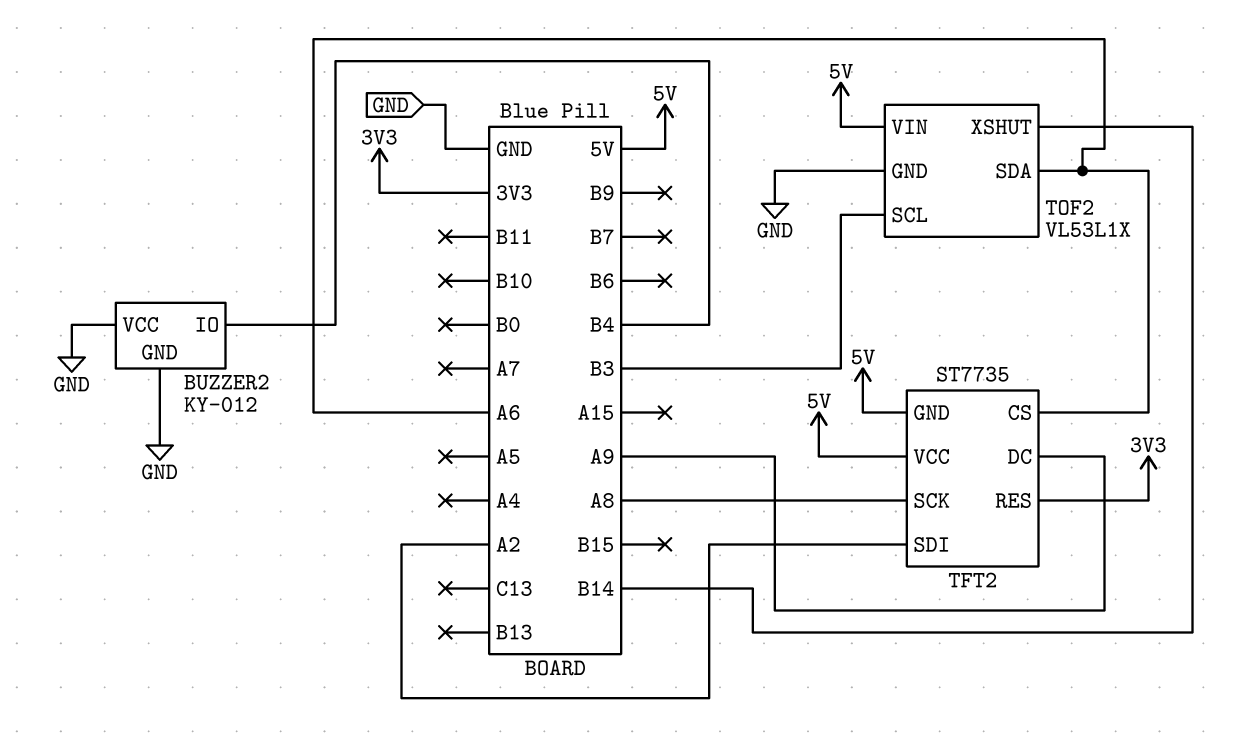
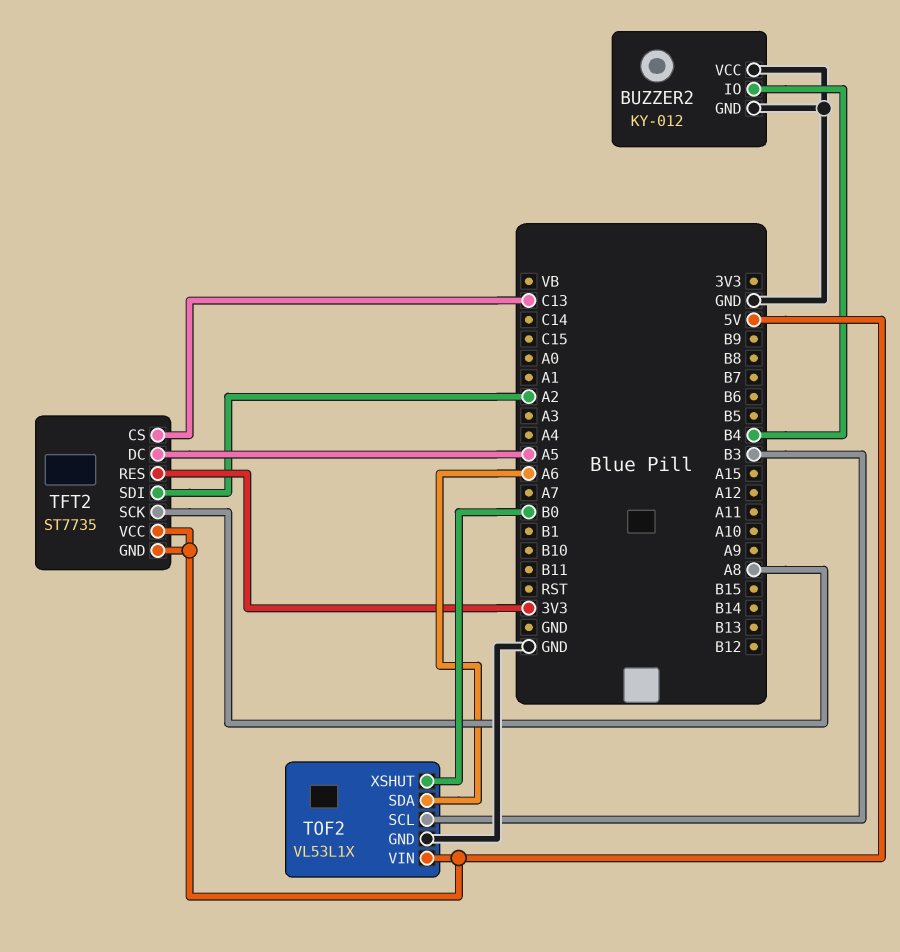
TFT2 pin CS: A6 -> C13
TFT2 pin DC: A9 -> A5
TOF2 pin XSHUT: B14 -> B0

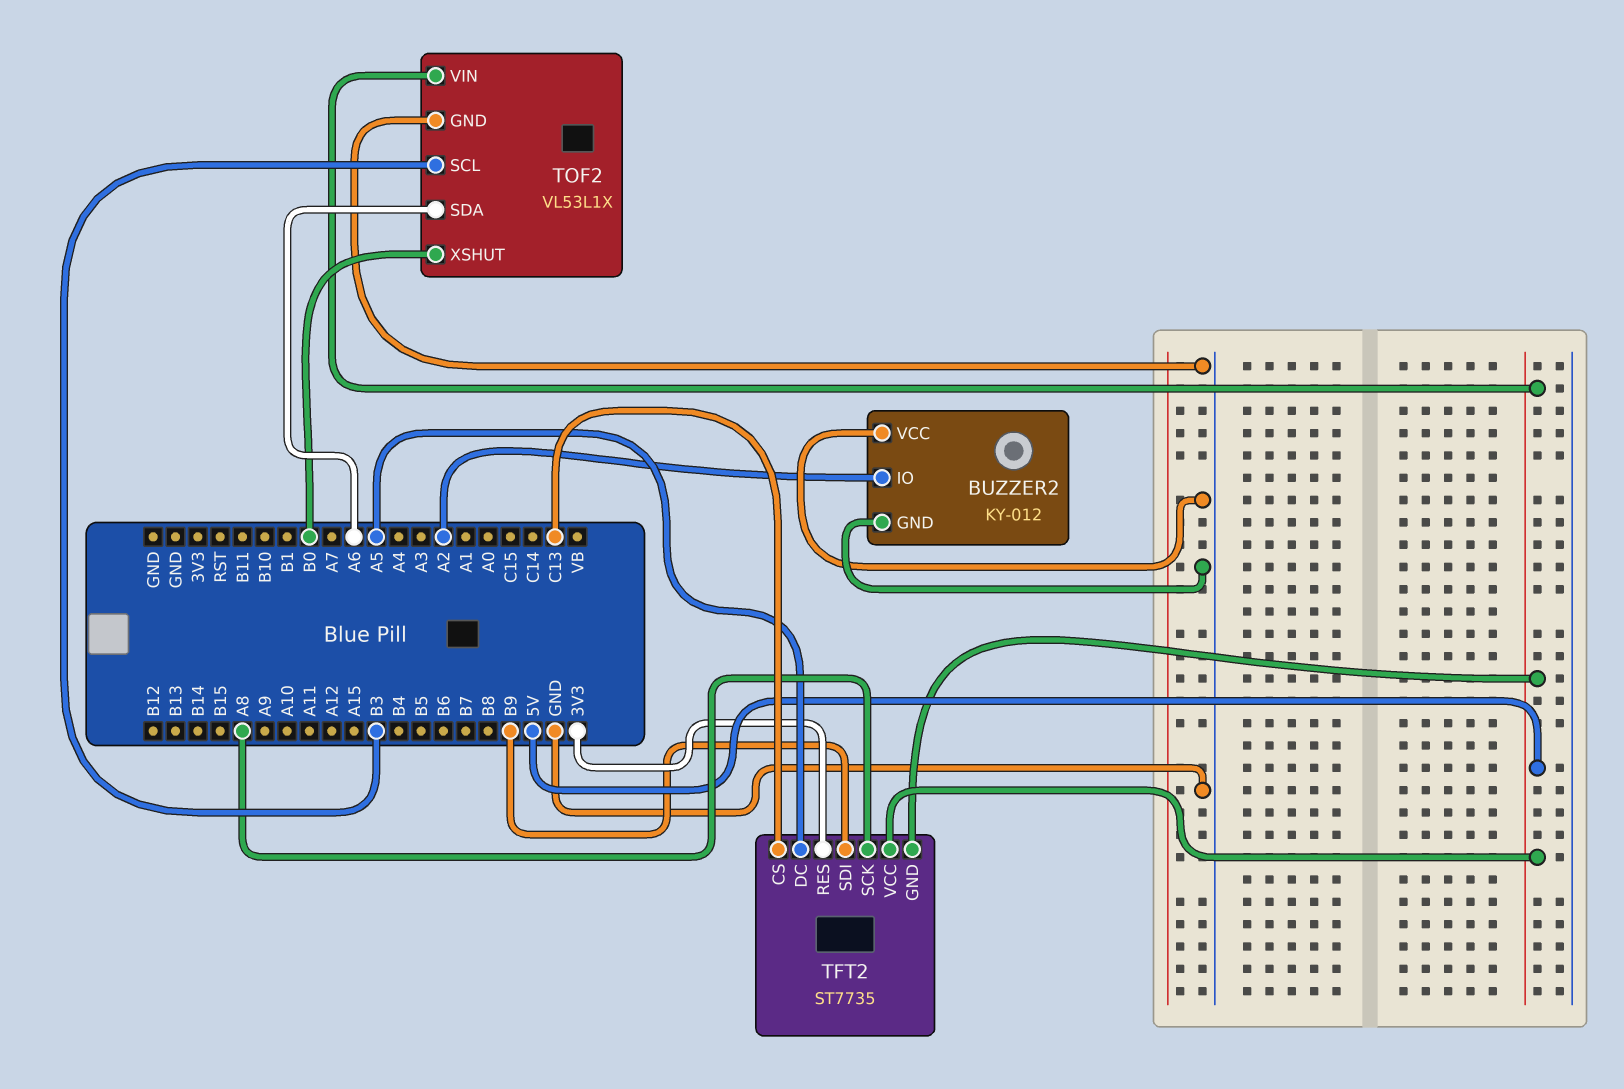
BUZZER2 pin IO: B4 -> A2
TFT2 pin SDI: A2 -> B9

